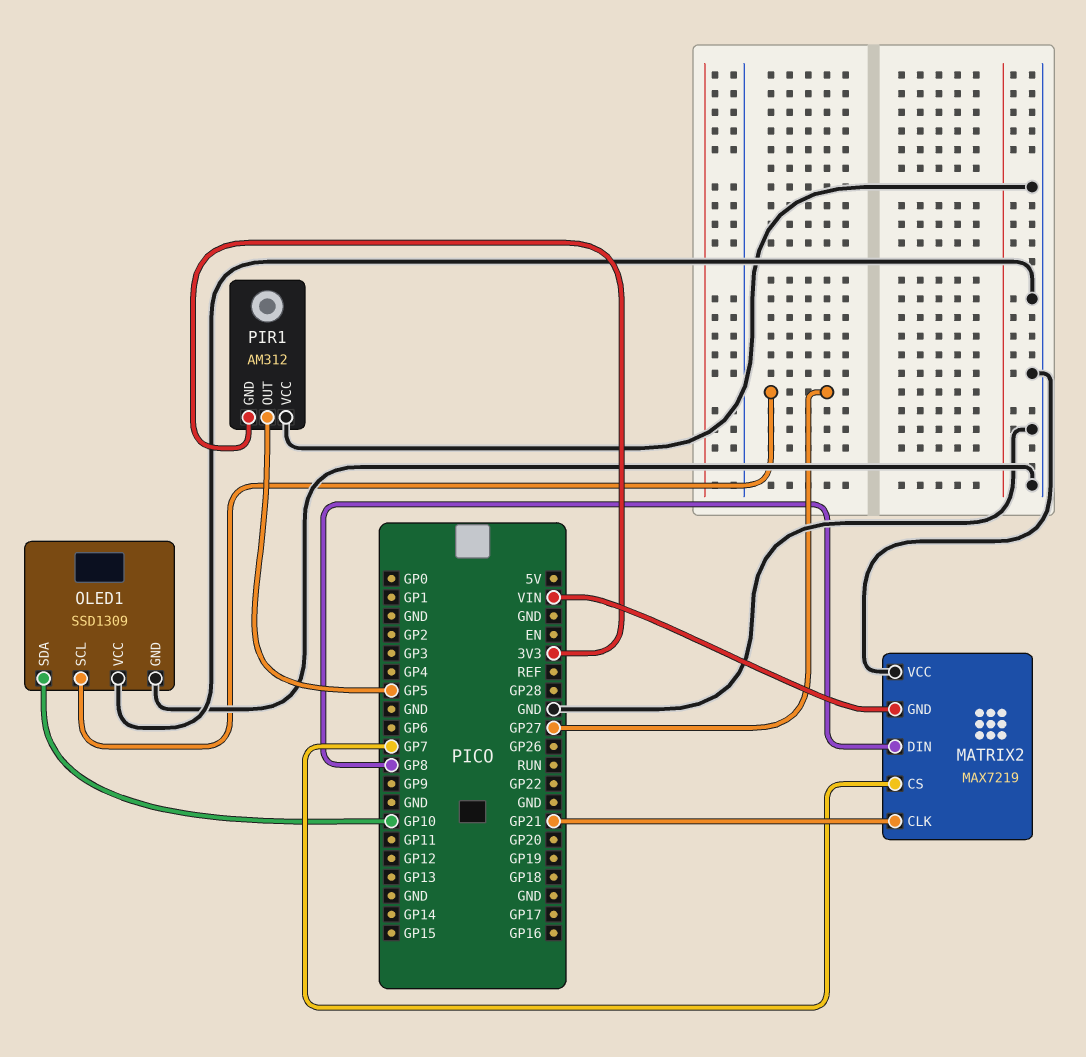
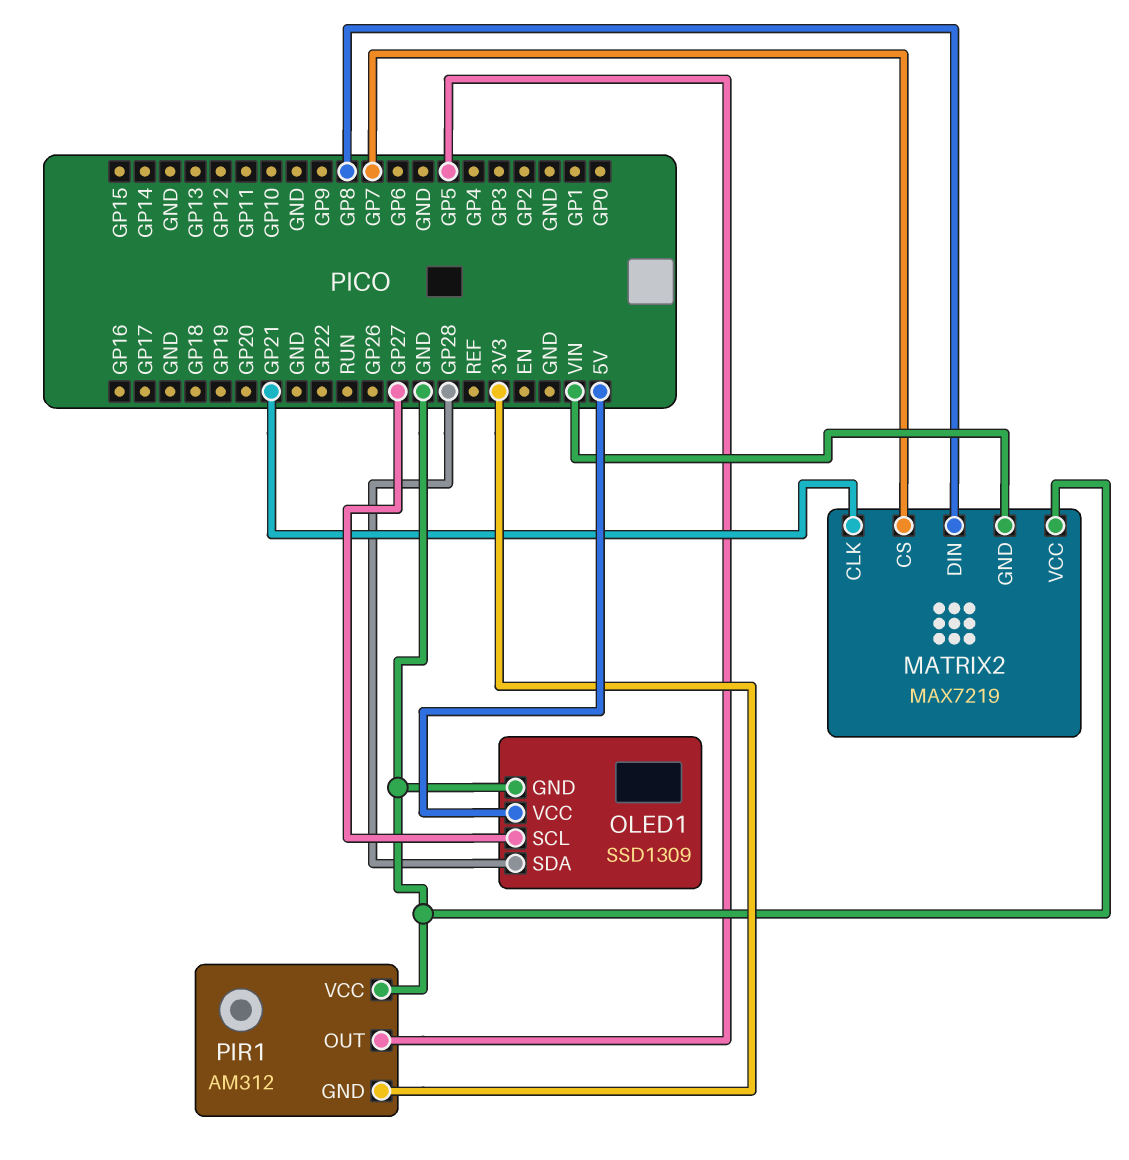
OLED1 pin SDA: GP10 -> GP28
OLED1 pin VCC: GND -> 5V

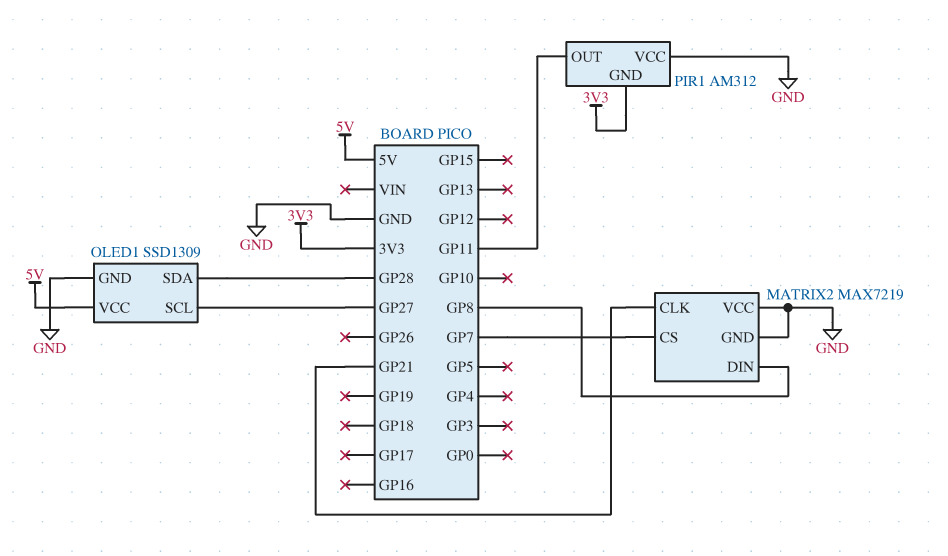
MATRIX2 pin GND: VIN -> GND
PIR1 pin OUT: GP5 -> GP11

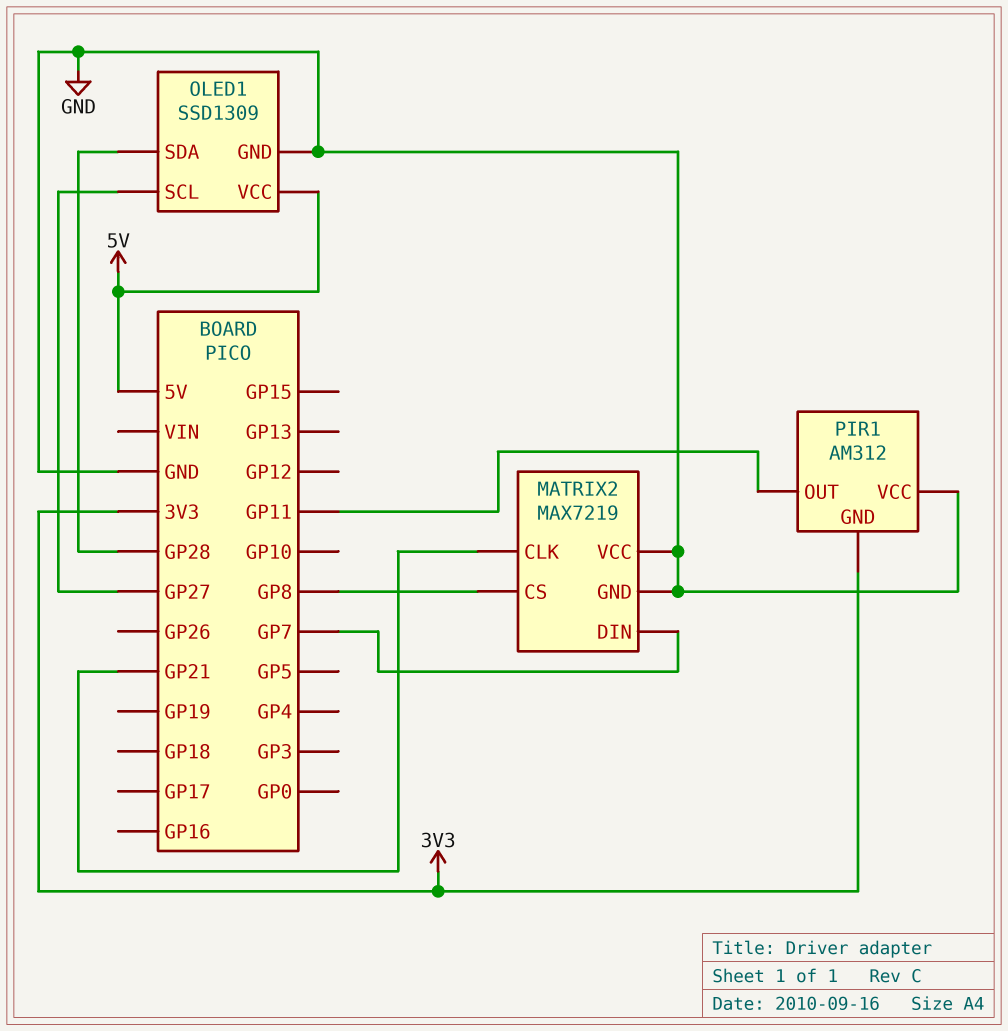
MATRIX2 pin CS: GP7 -> GP8
MATRIX2 pin DIN: GP8 -> GP7

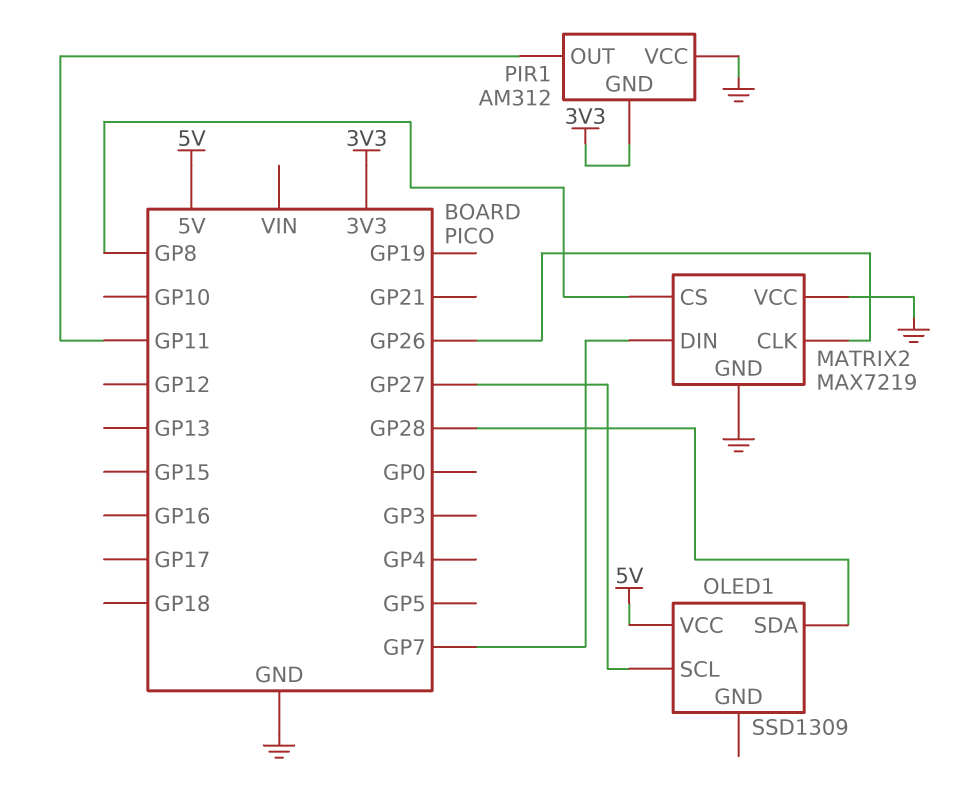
MATRIX2 pin CLK: GP21 -> GP26
OLED1 pin GND: GND -> none

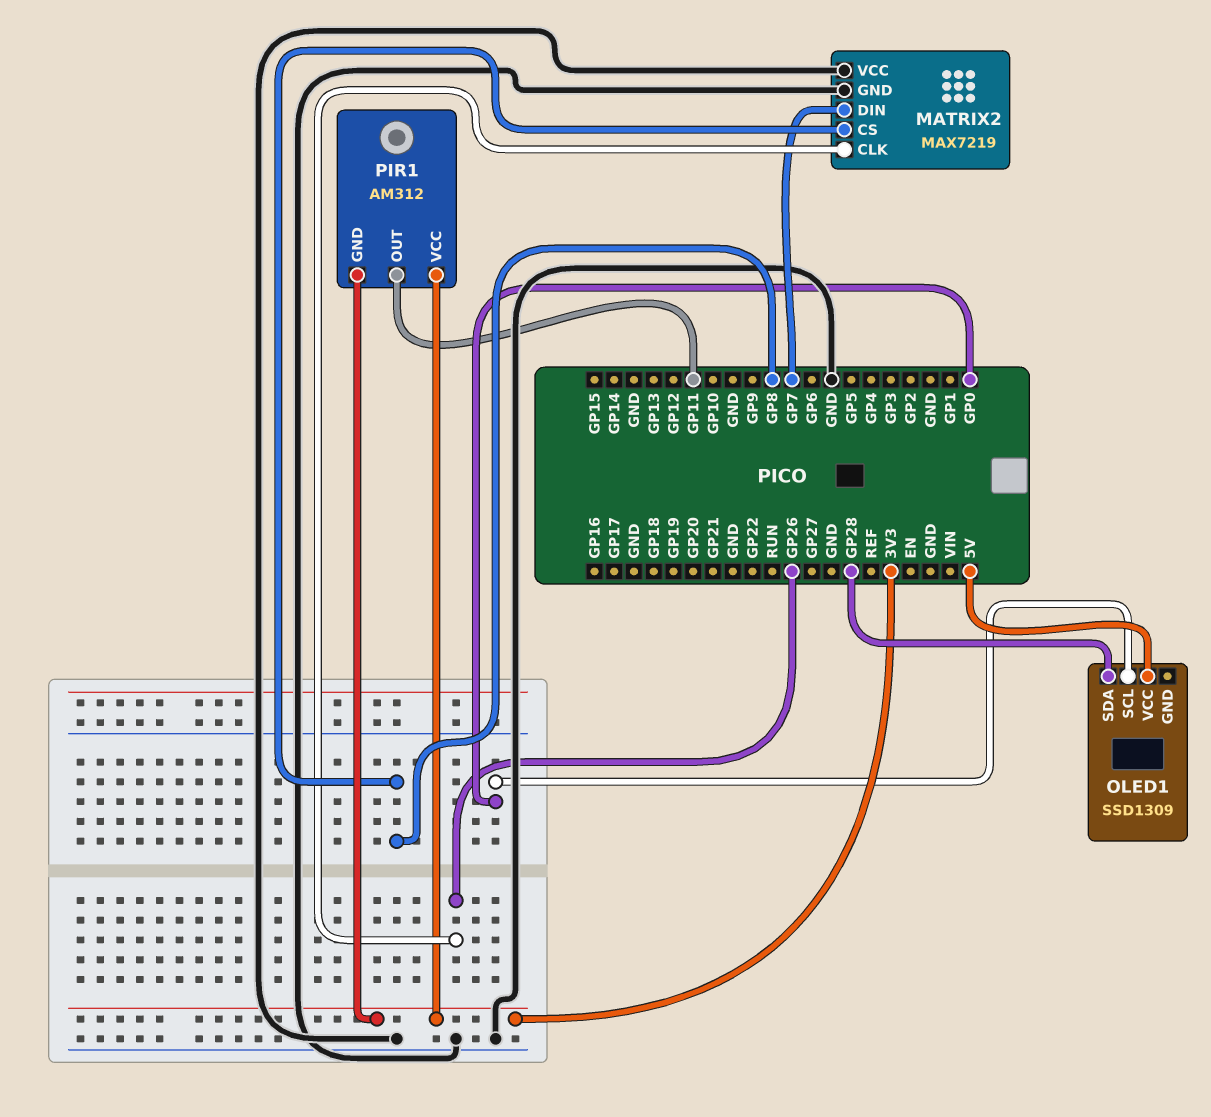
OLED1 pin SCL: GP27 -> GP0
PIR1 pin VCC: GND -> 3V3

